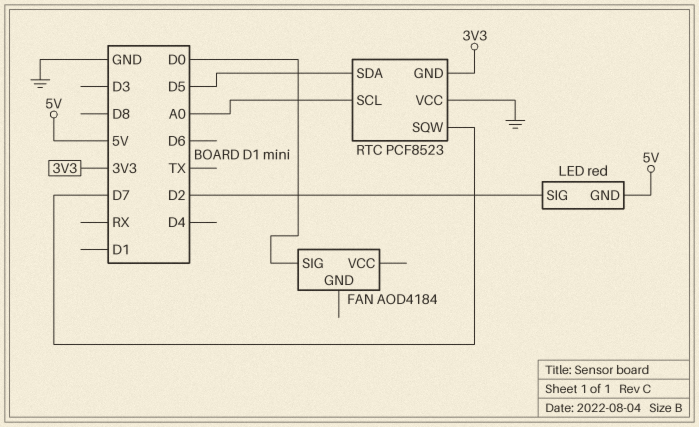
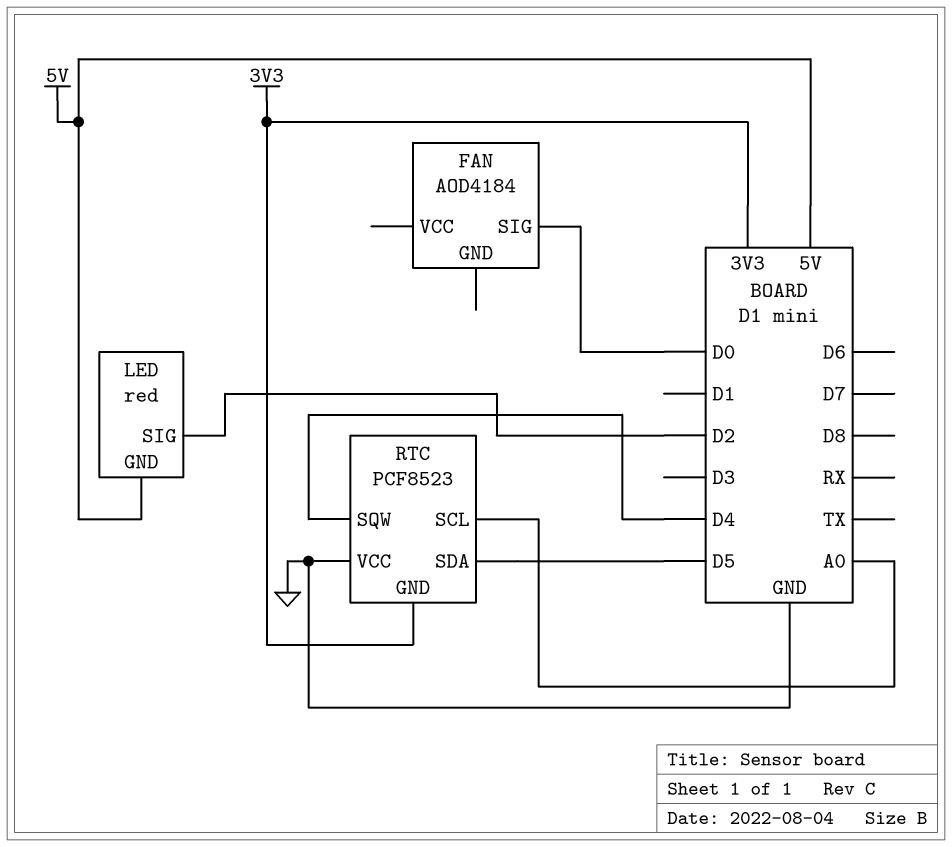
RTC pin SQW: D7 -> D4

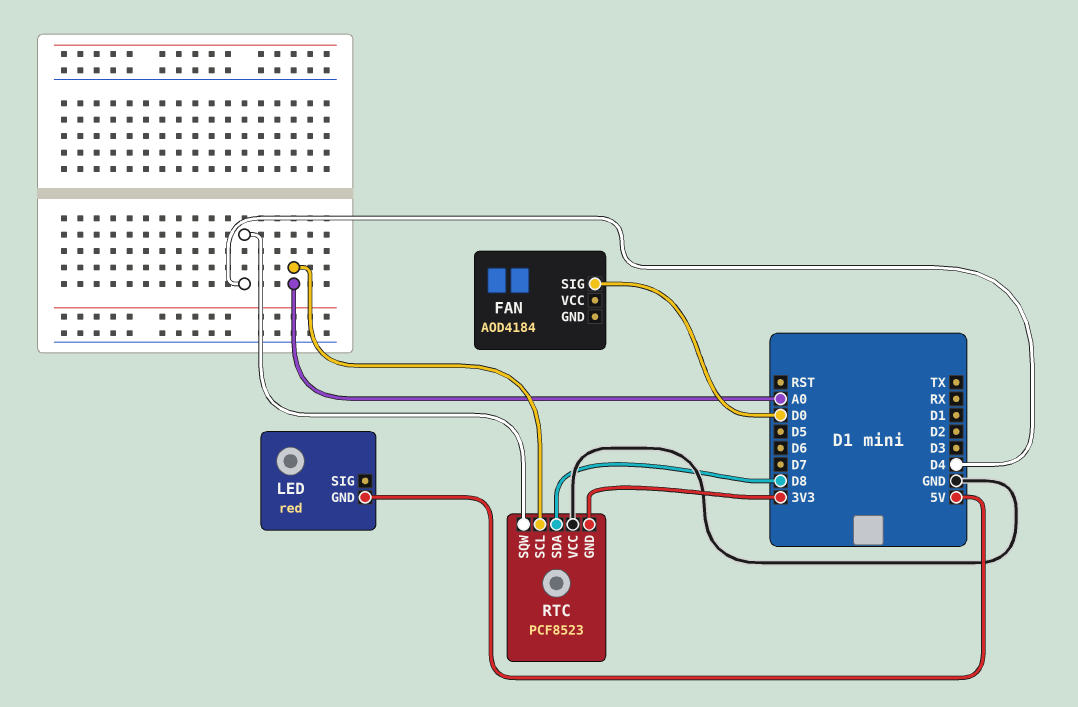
LED pin SIG: D2 -> none
RTC pin SDA: D5 -> D8

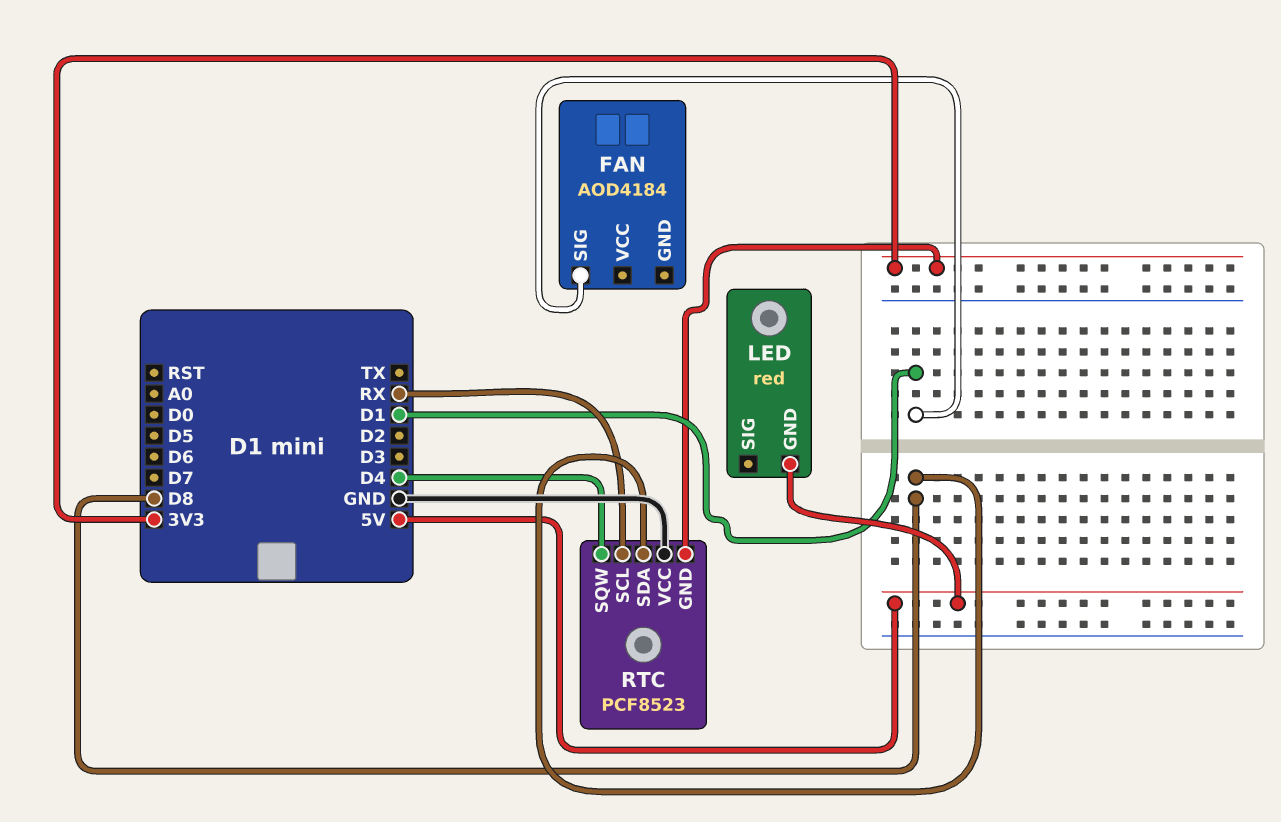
FAN pin SIG: D0 -> D1
RTC pin SCL: A0 -> RX

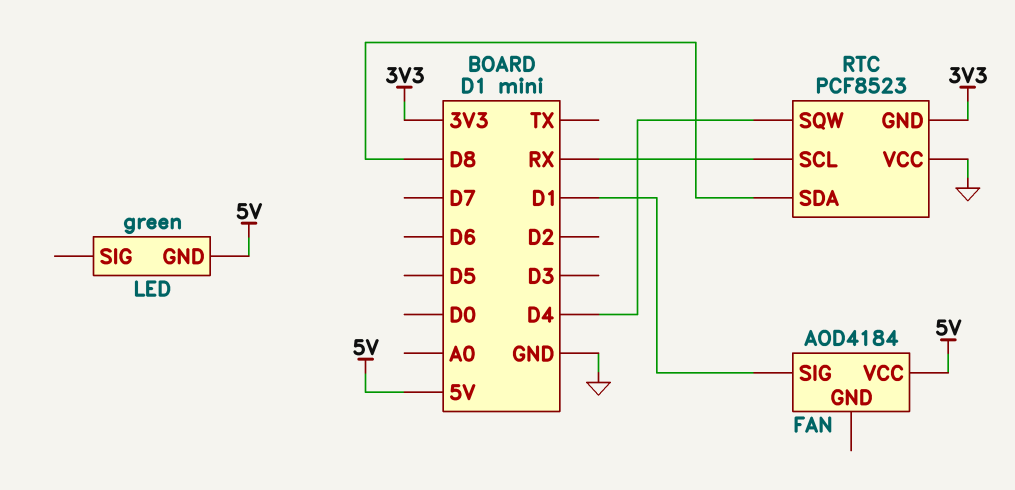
FAN pin VCC: none -> 5V
LED: red -> green

